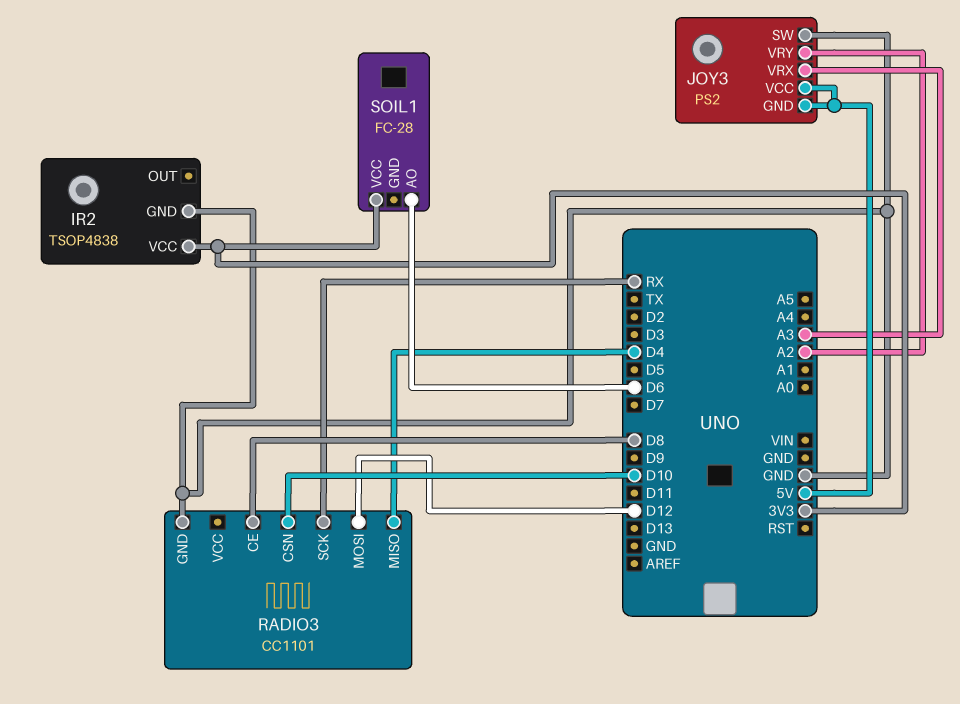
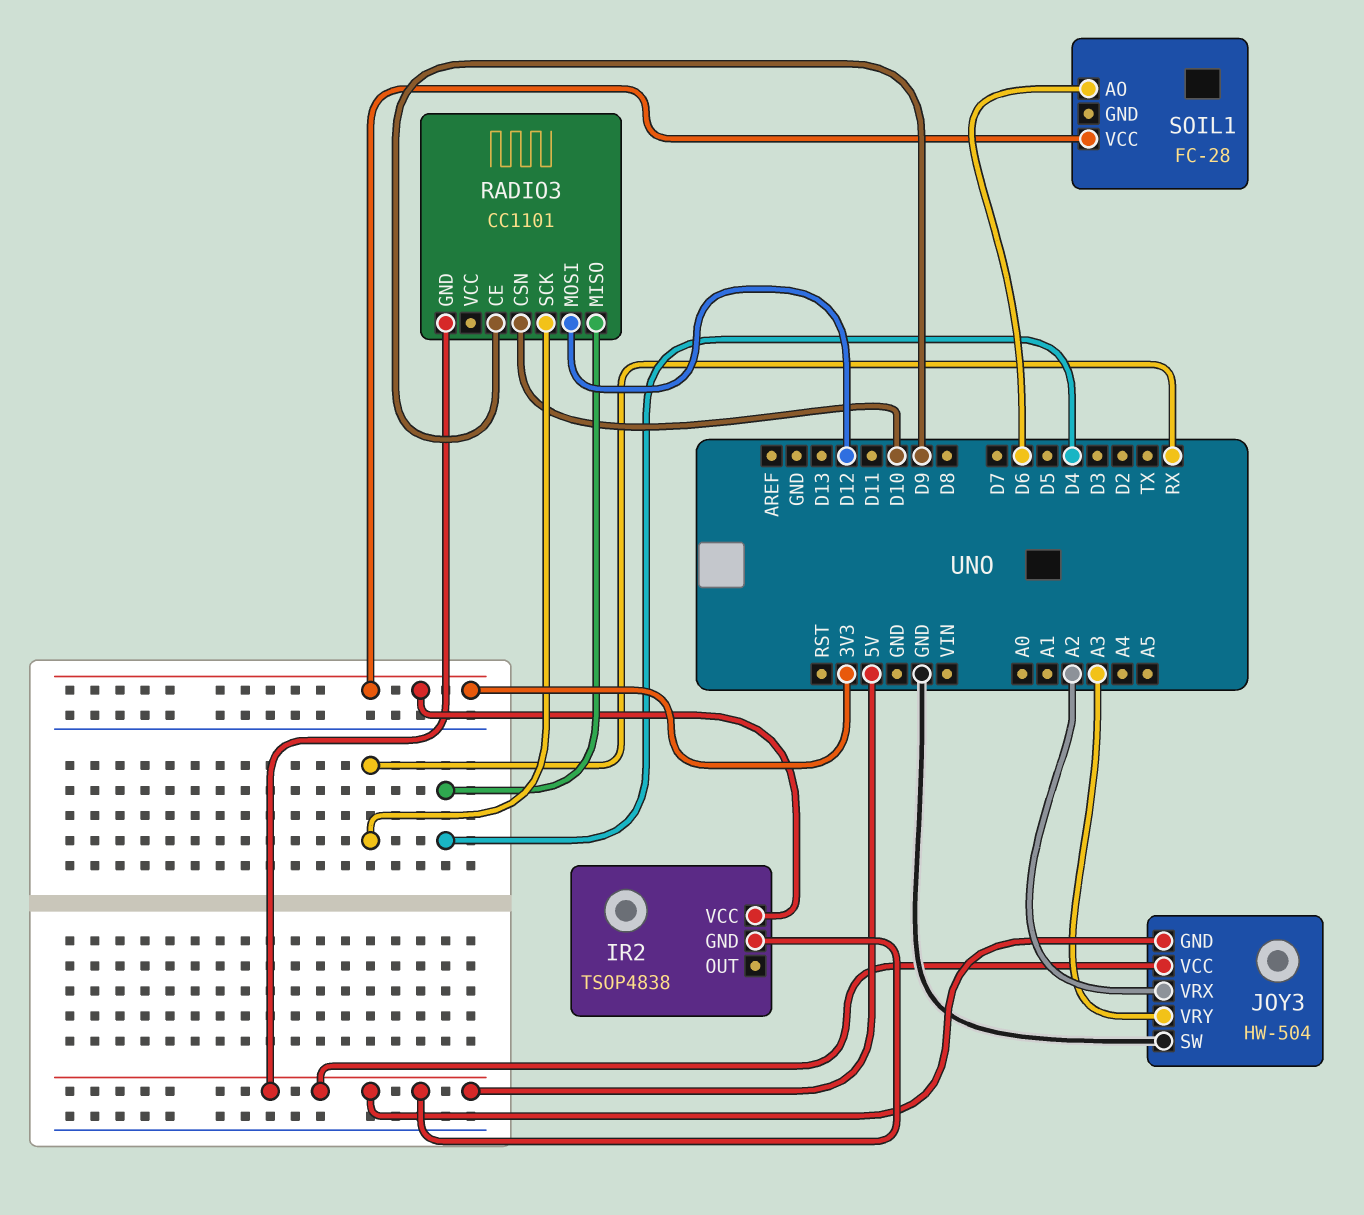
IR2 pin GND: GND -> 5V
JOY3: PS2 -> HW-504
JOY3 pin VRX: A3 -> A2
JOY3 pin VRY: A2 -> A3
RADIO3 pin CE: D8 -> D9
RADIO3 pin GND: GND -> 5V

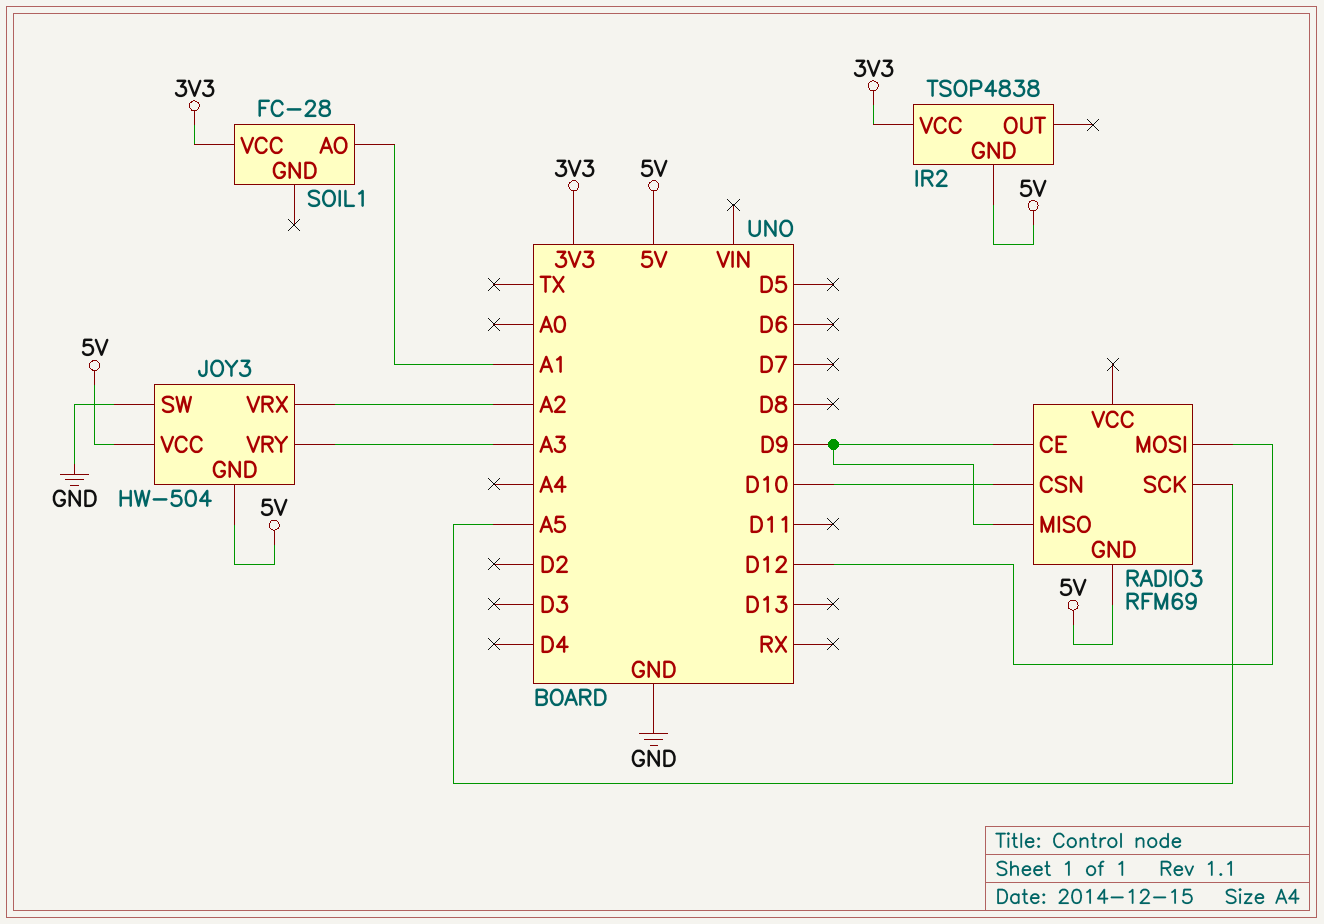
RADIO3: CC1101 -> RFM69
RADIO3 pin MISO: D4 -> D9
RADIO3 pin SCK: RX -> A5
SOIL1 pin AO: D6 -> A1

